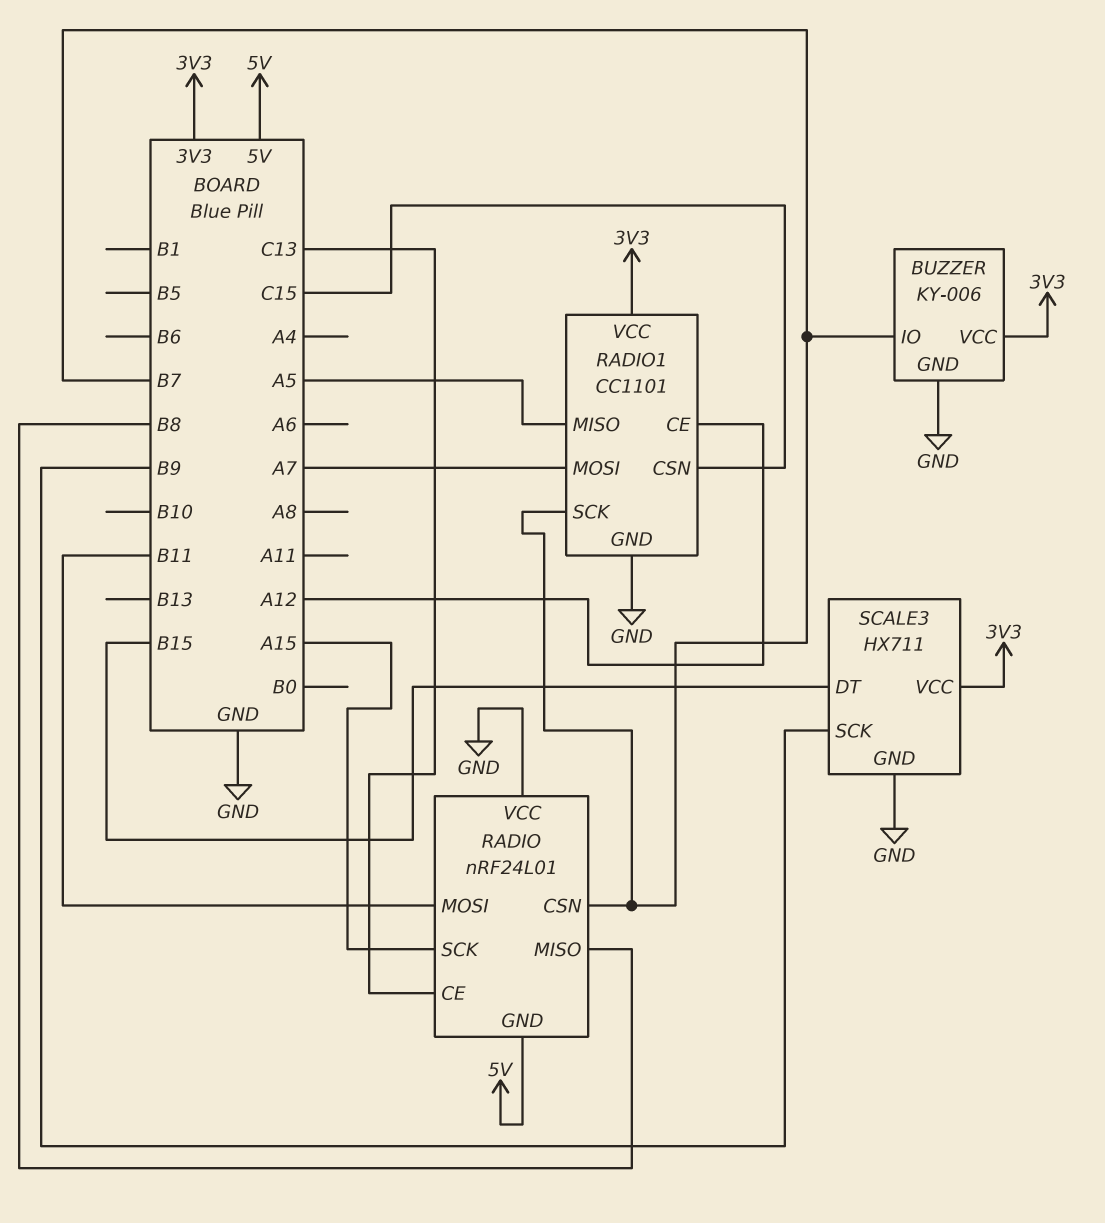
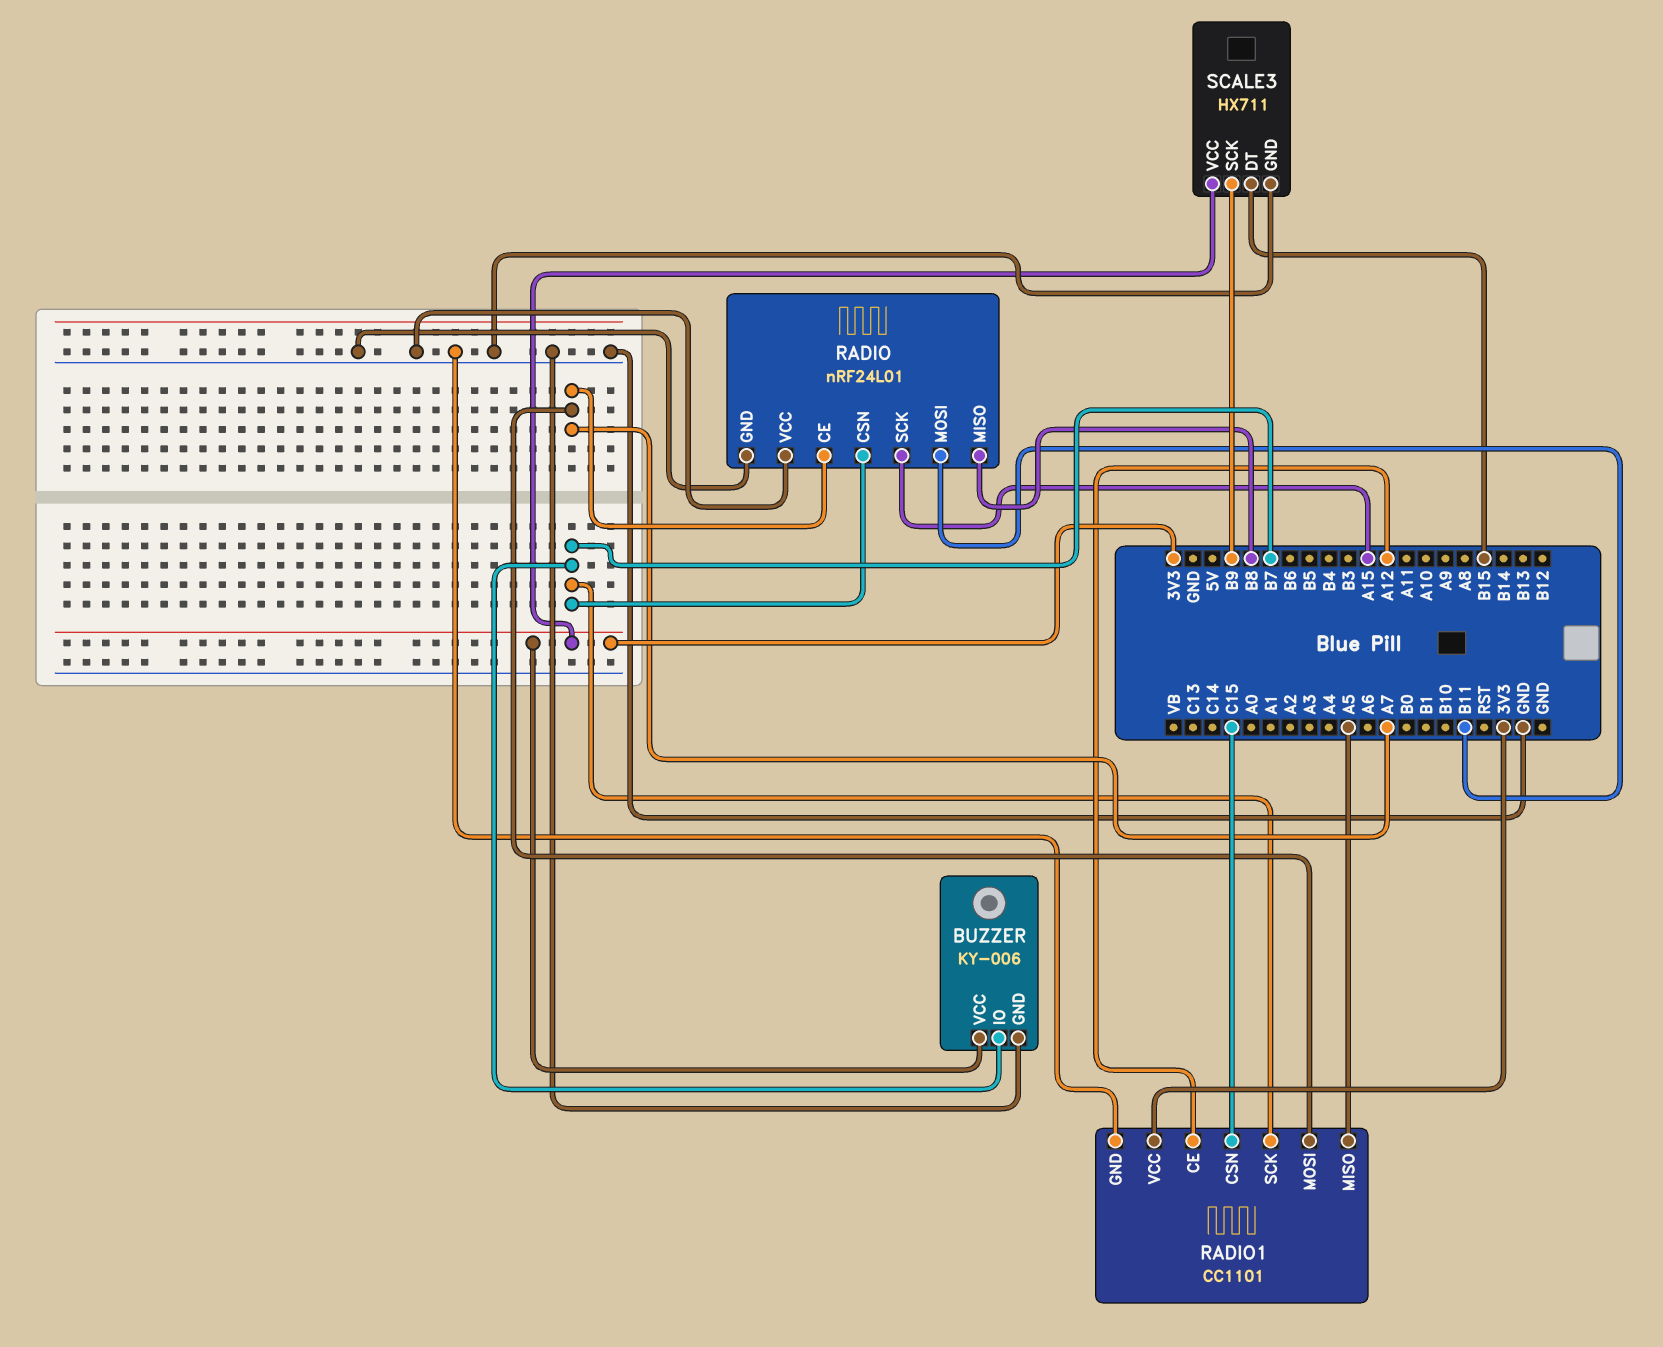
RADIO pin CE: C13 -> A7
RADIO pin GND: 5V -> GND

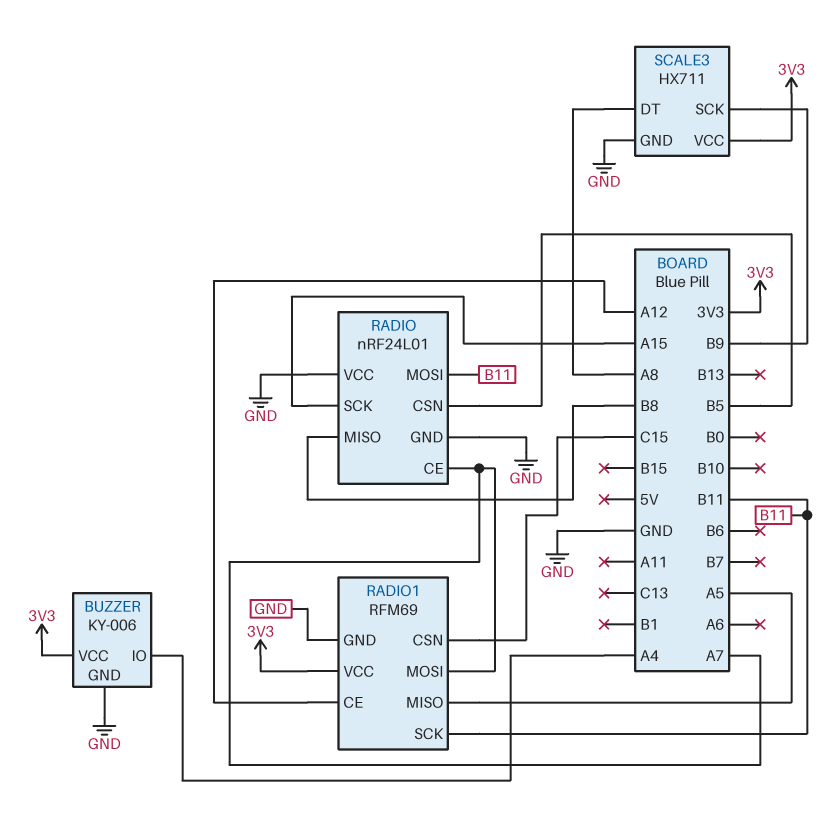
BUZZER pin IO: B7 -> A4
RADIO pin CSN: B7 -> B5
RADIO1: CC1101 -> RFM69
RADIO1 pin SCK: B7 -> B11
SCALE3 pin DT: B15 -> A8

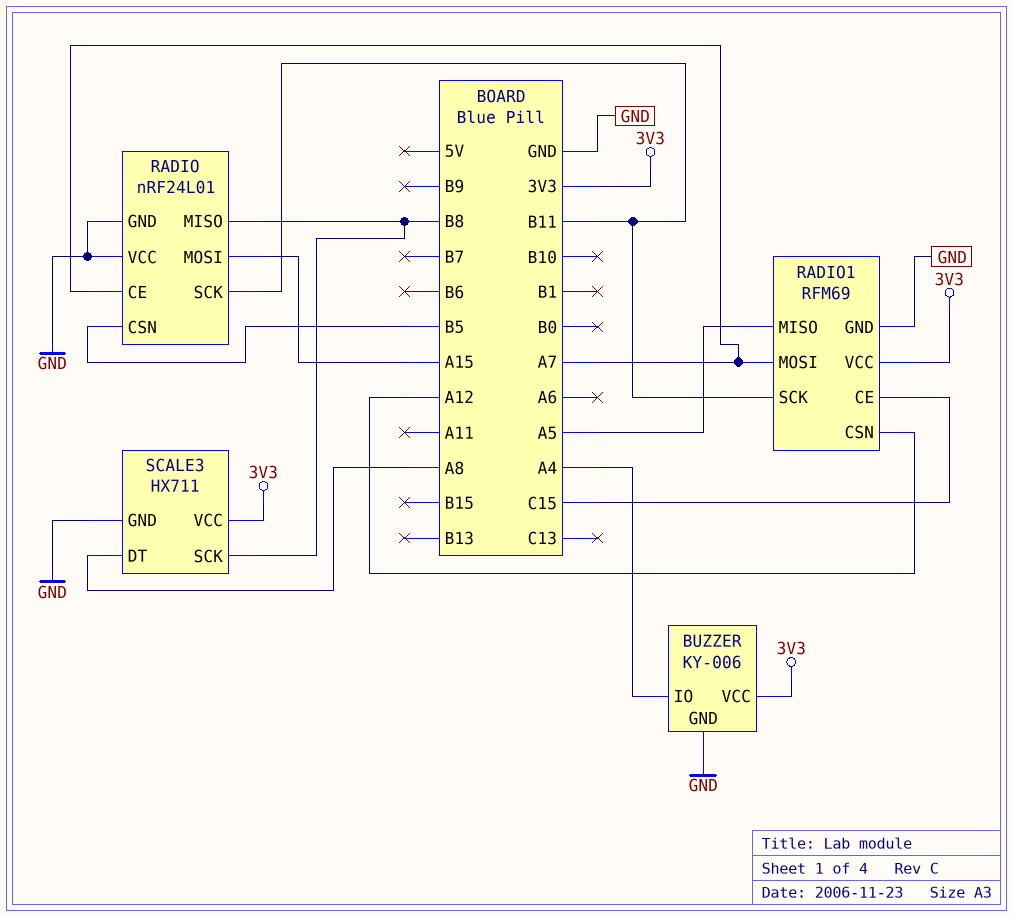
RADIO pin MOSI: B11 -> A15
RADIO pin SCK: A15 -> B11
RADIO1 pin CE: A12 -> C15
RADIO1 pin CSN: C15 -> A12
SCALE3 pin SCK: B9 -> B8

